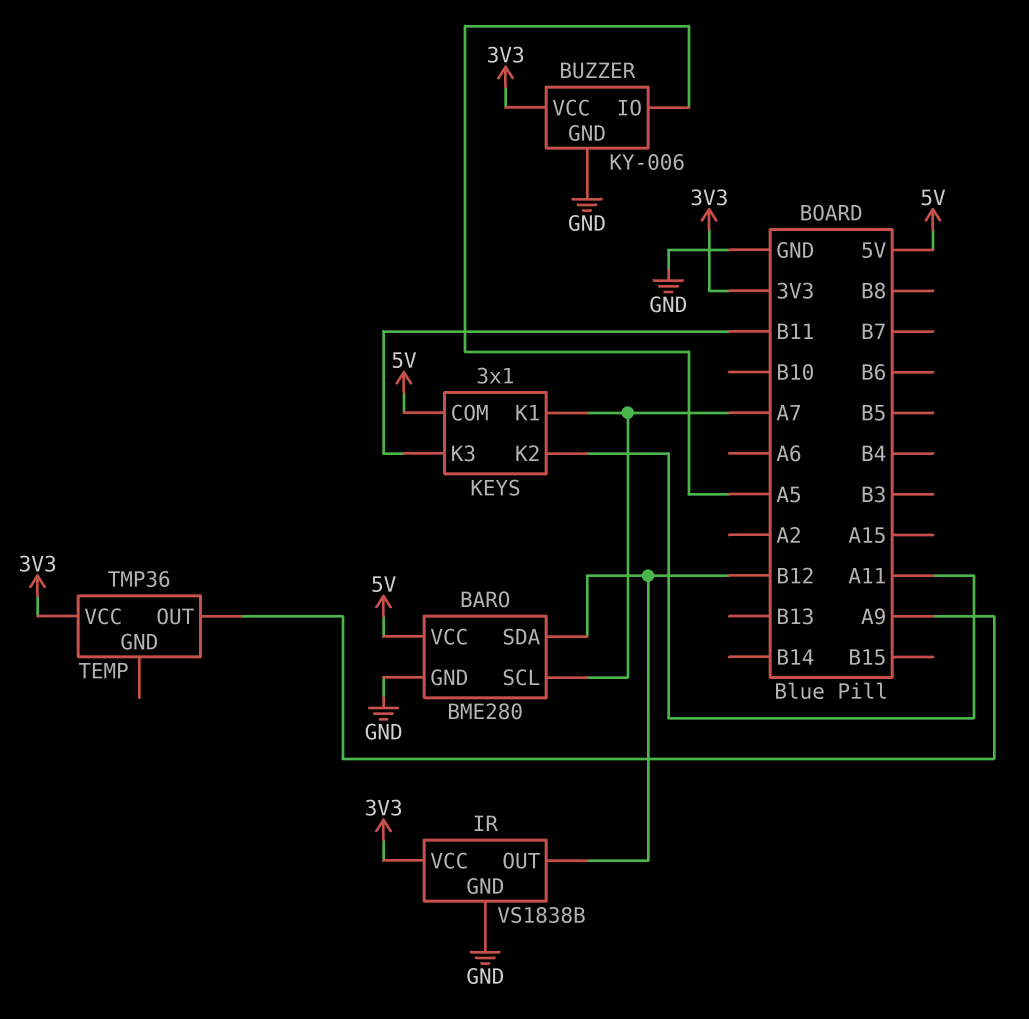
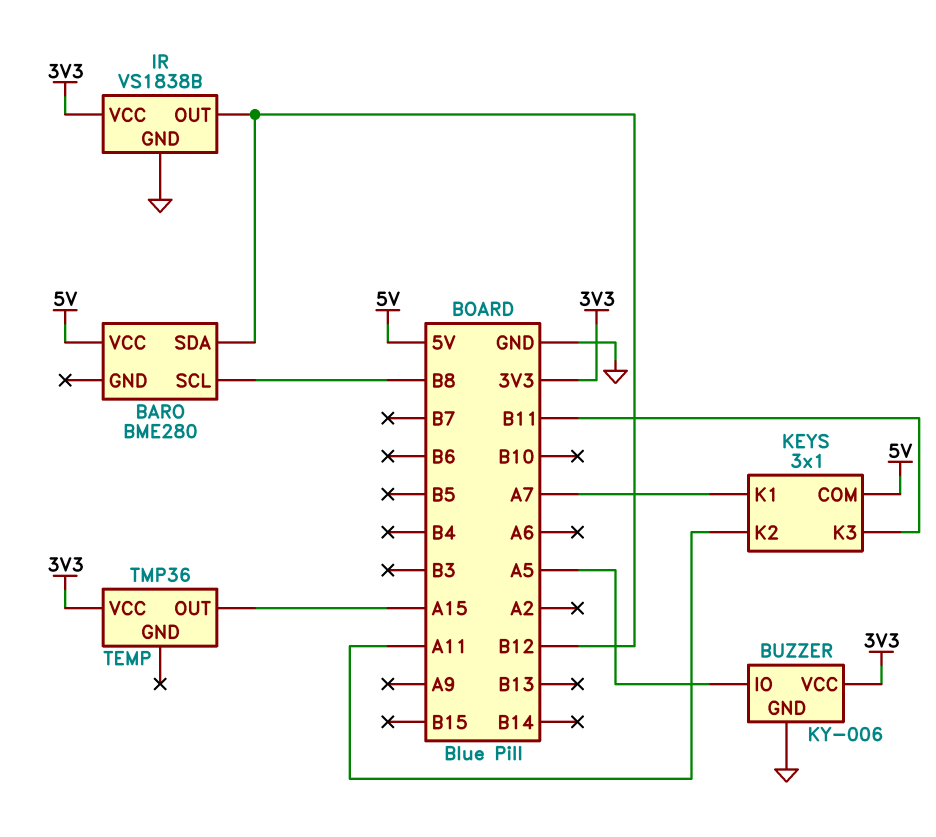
BARO pin GND: GND -> none
BARO pin SCL: A7 -> B8
TEMP pin OUT: A9 -> A15

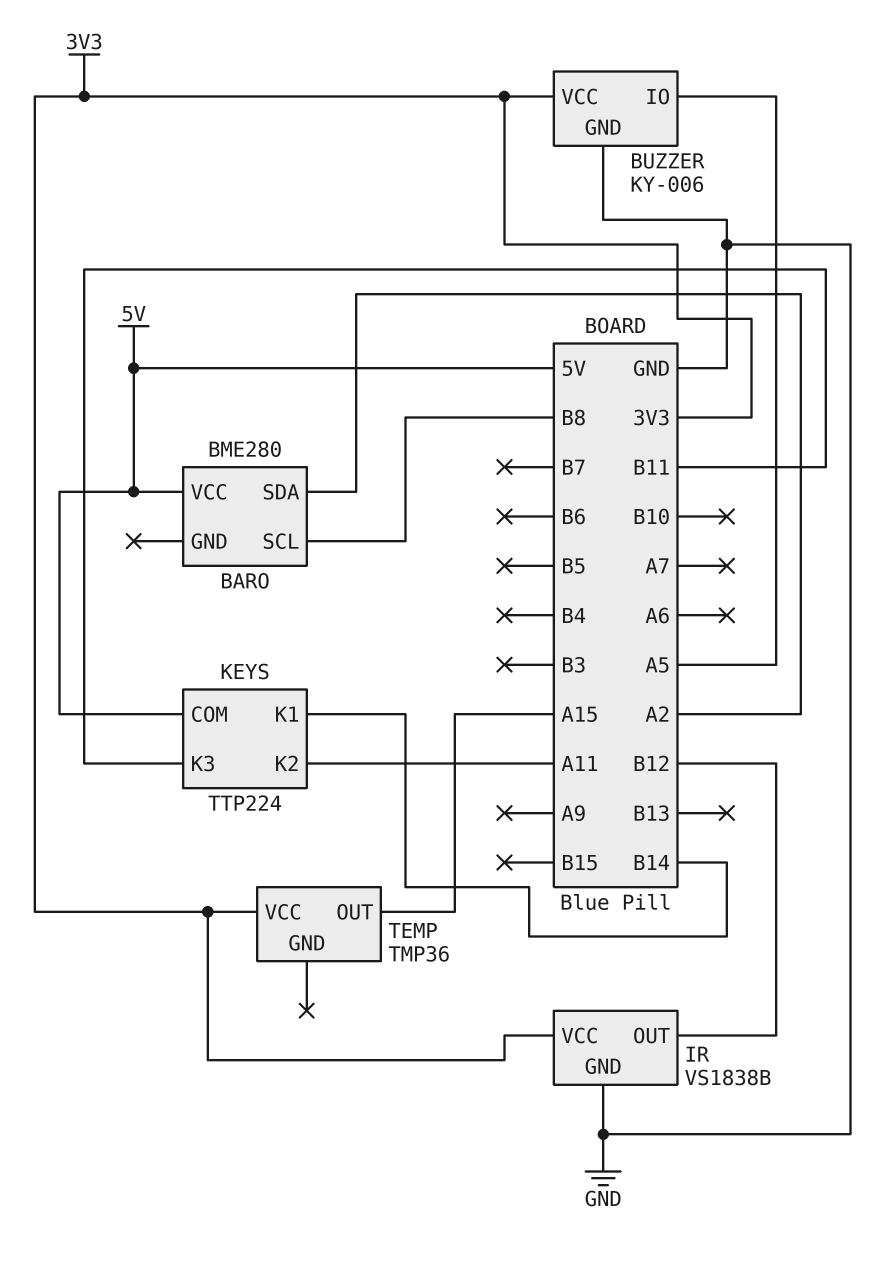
BARO pin SDA: B12 -> A2
KEYS: 3x1 -> TTP224
KEYS pin K1: A7 -> B14

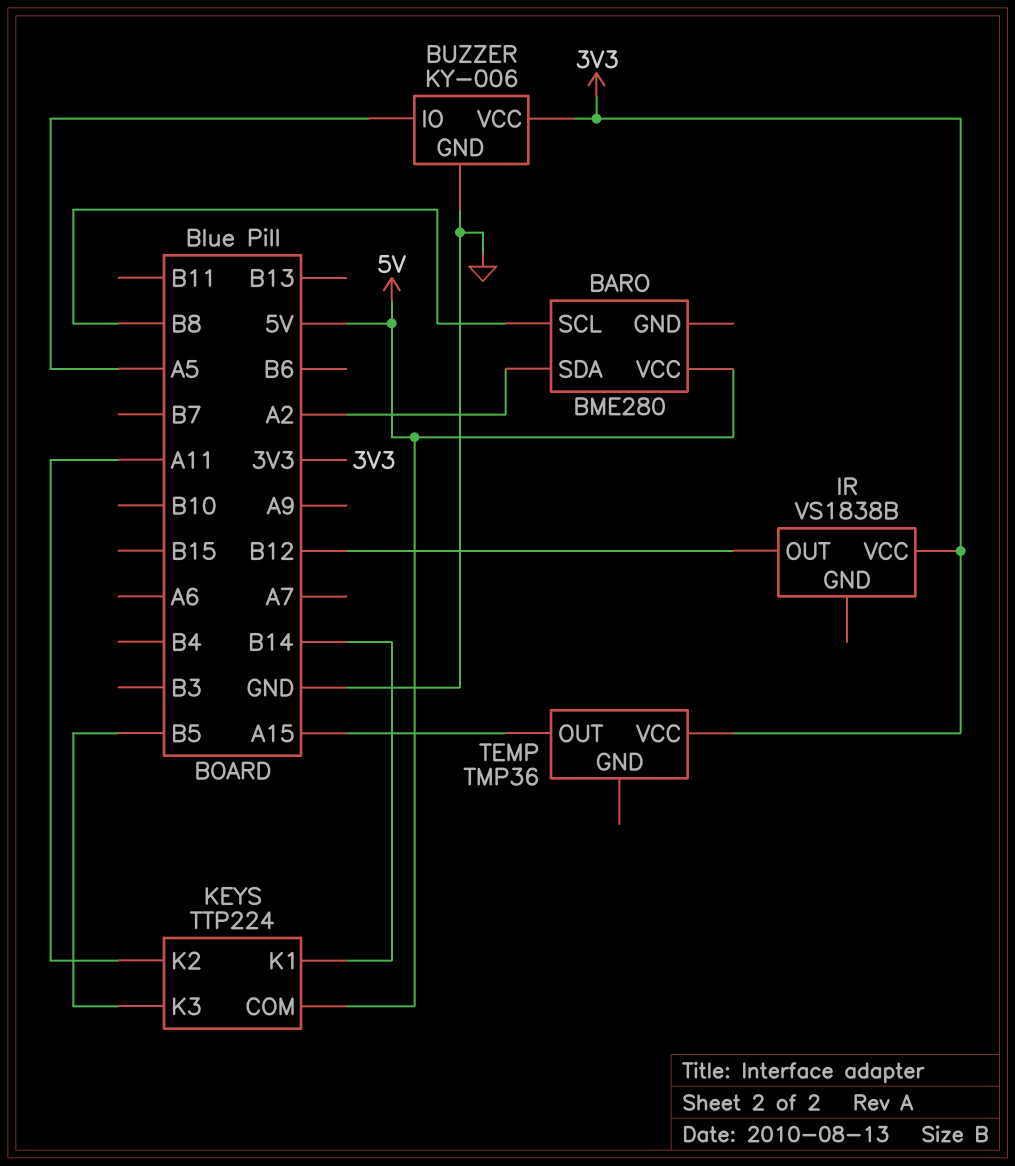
IR pin GND: GND -> none
KEYS pin K3: B11 -> B5

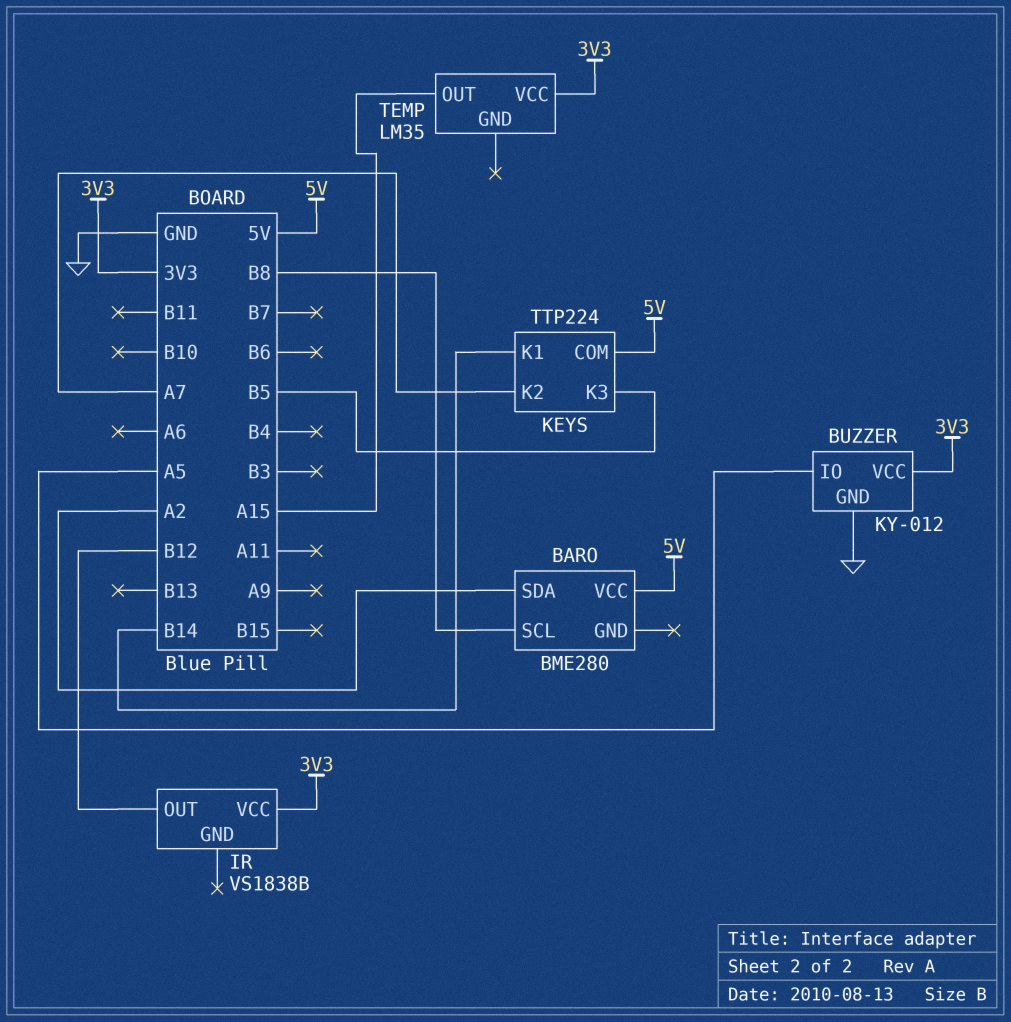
BUZZER: KY-006 -> KY-012
KEYS pin K2: A11 -> A7
TEMP: TMP36 -> LM35

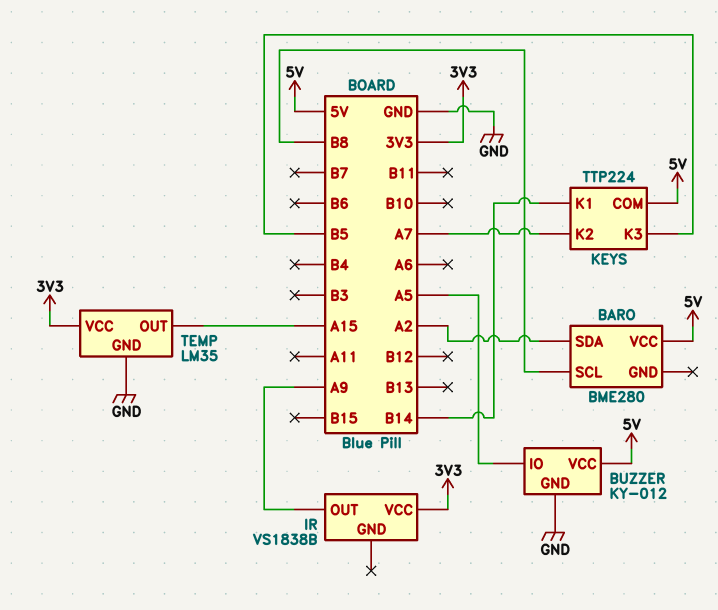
BUZZER pin VCC: 3V3 -> 5V
IR pin OUT: B12 -> A9
TEMP pin GND: none -> GND

